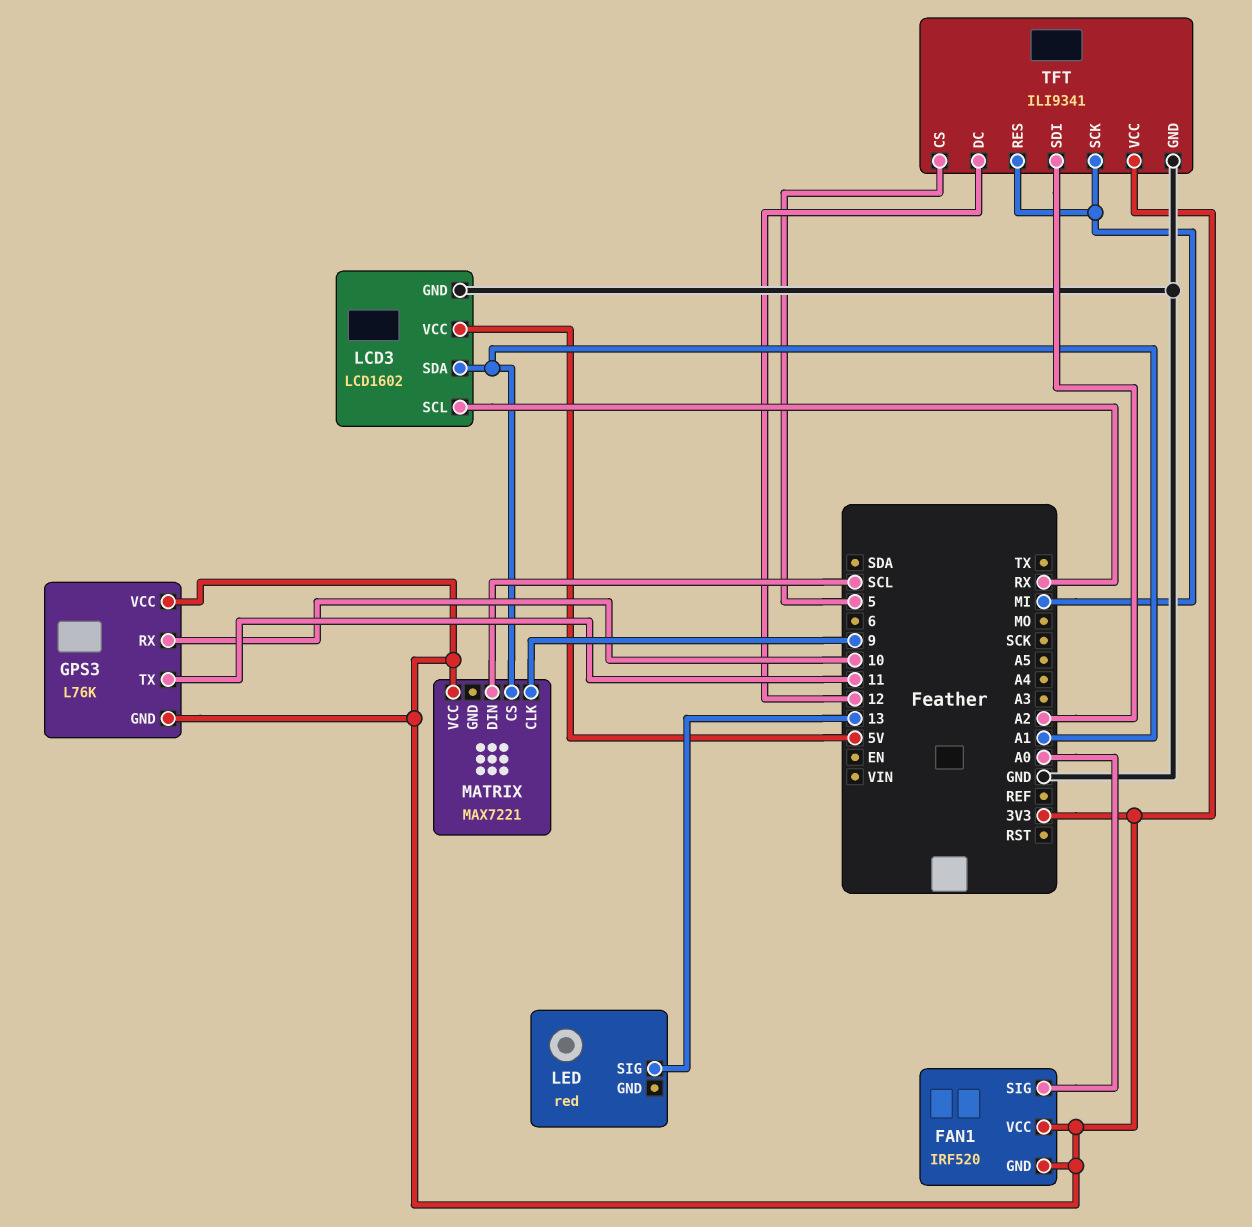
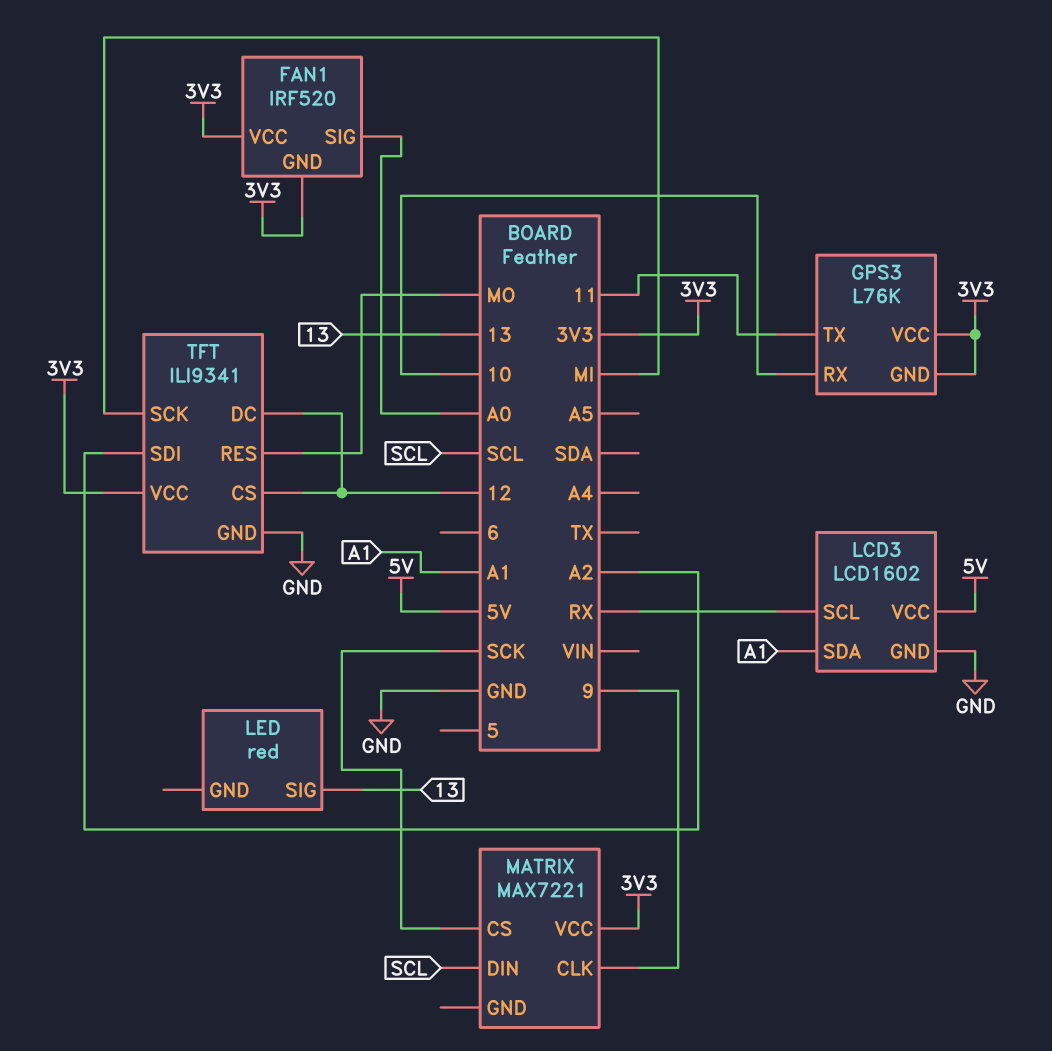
MATRIX pin CS: A1 -> SCK
TFT pin CS: 5 -> 12
TFT pin RES: MI -> MO

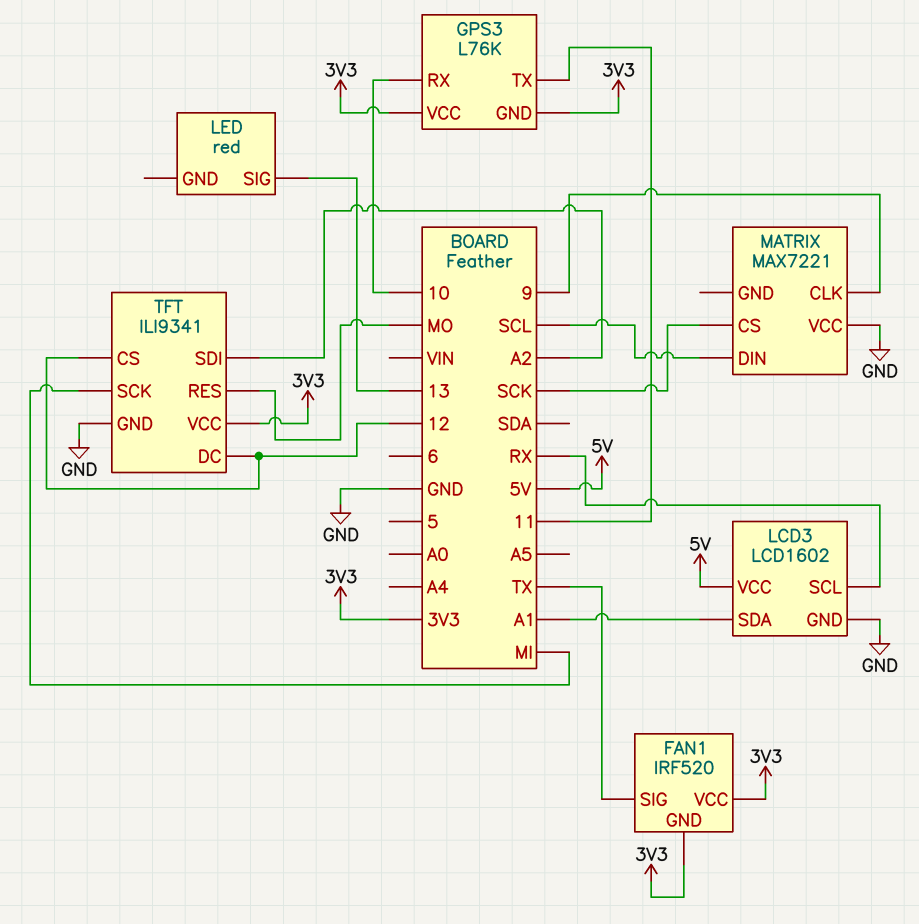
FAN1 pin SIG: A0 -> TX
MATRIX pin VCC: 3V3 -> GND

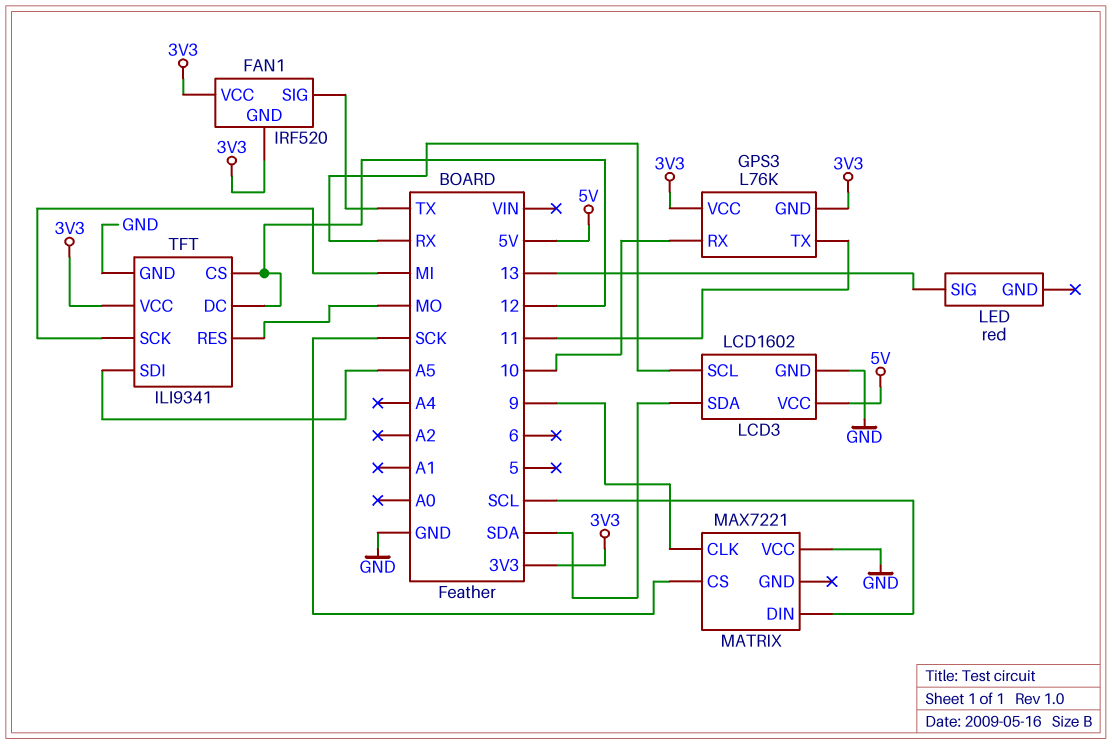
LCD3 pin SDA: A1 -> SDA
TFT pin SDI: A2 -> A5

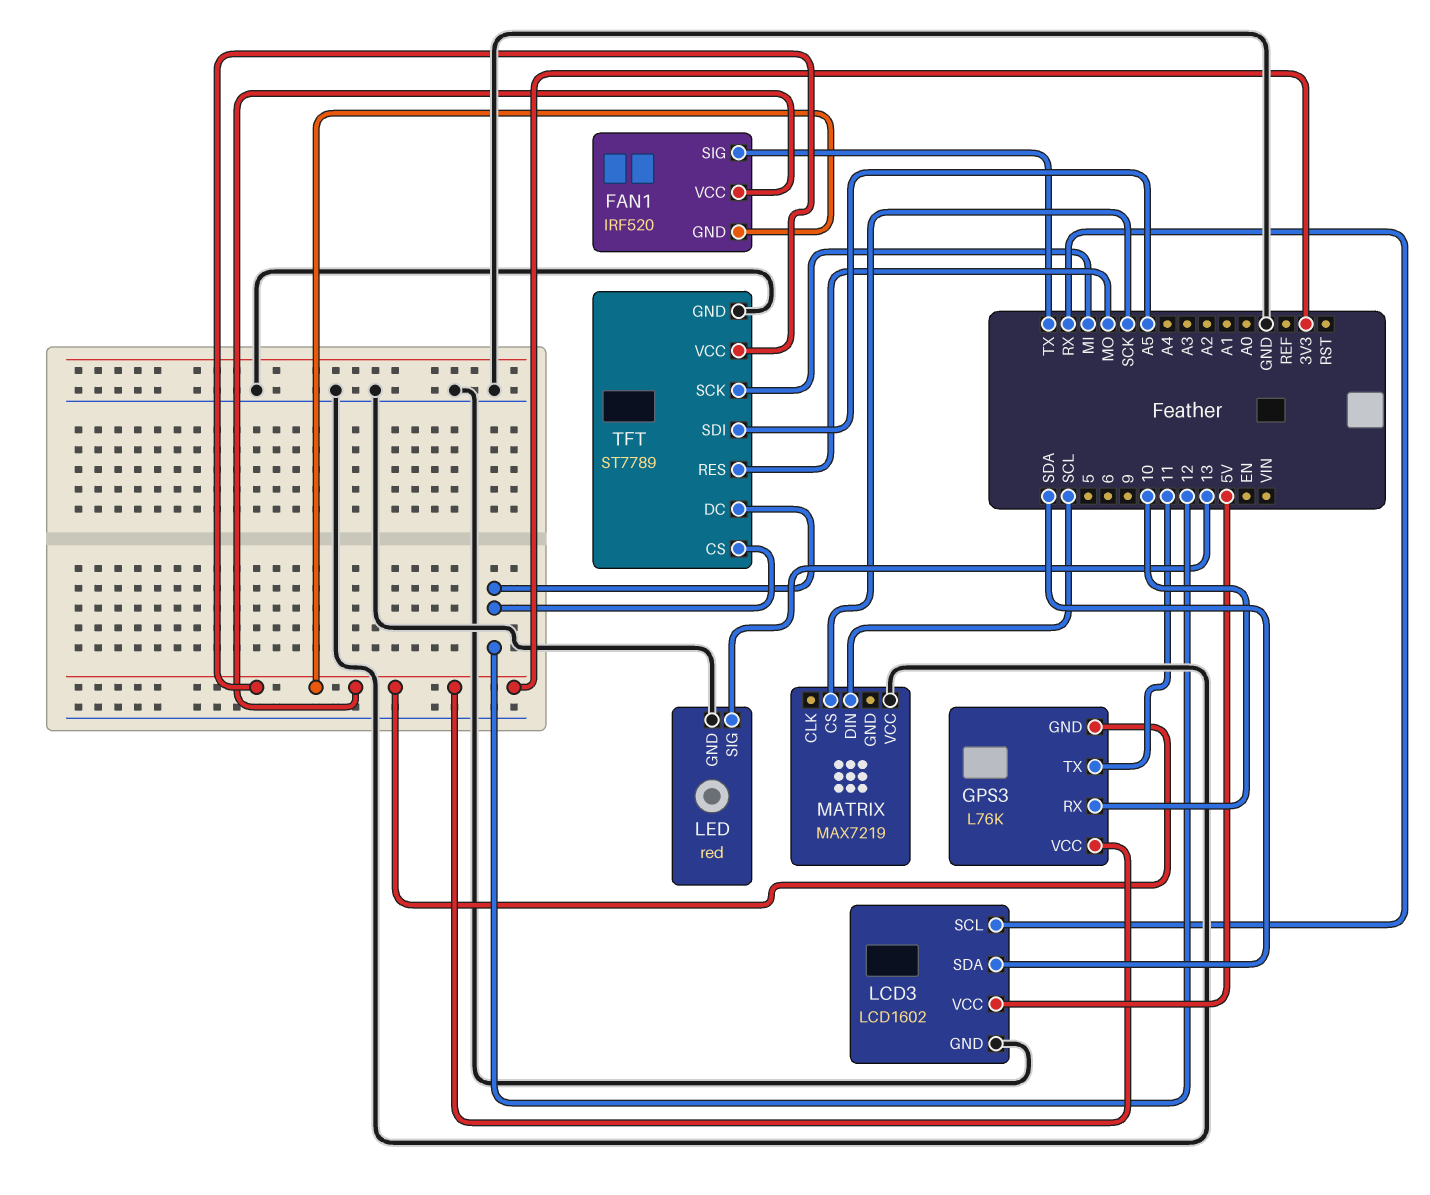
LED pin GND: none -> GND
MATRIX: MAX7221 -> MAX7219
MATRIX pin CLK: 9 -> none
TFT: ILI9341 -> ST7789

